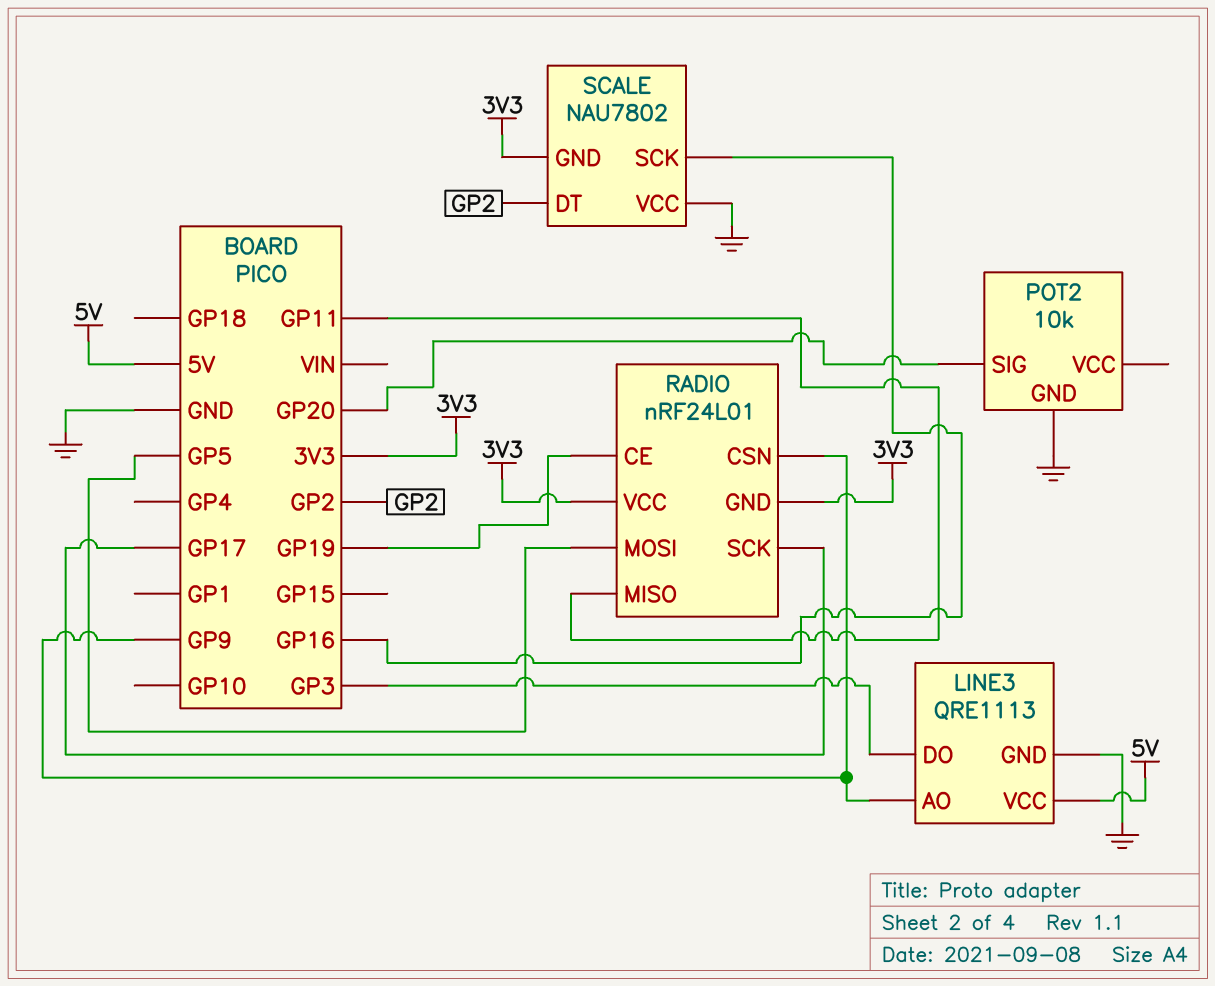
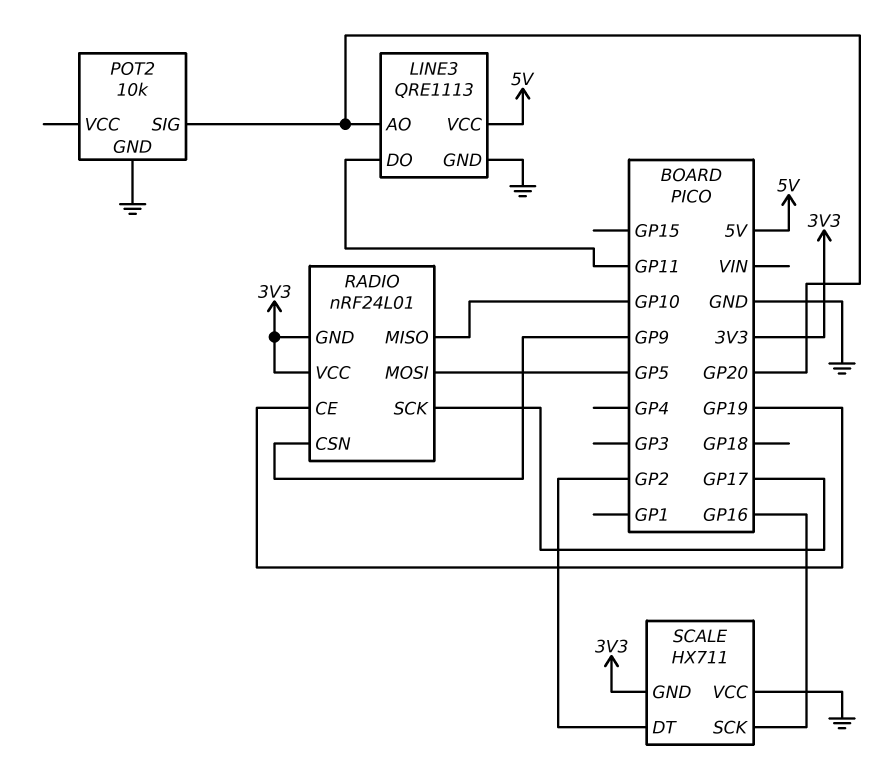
LINE3 pin AO: GP9 -> GP20
LINE3 pin DO: GP3 -> GP11
RADIO pin MISO: GP11 -> GP10
SCALE: NAU7802 -> HX711

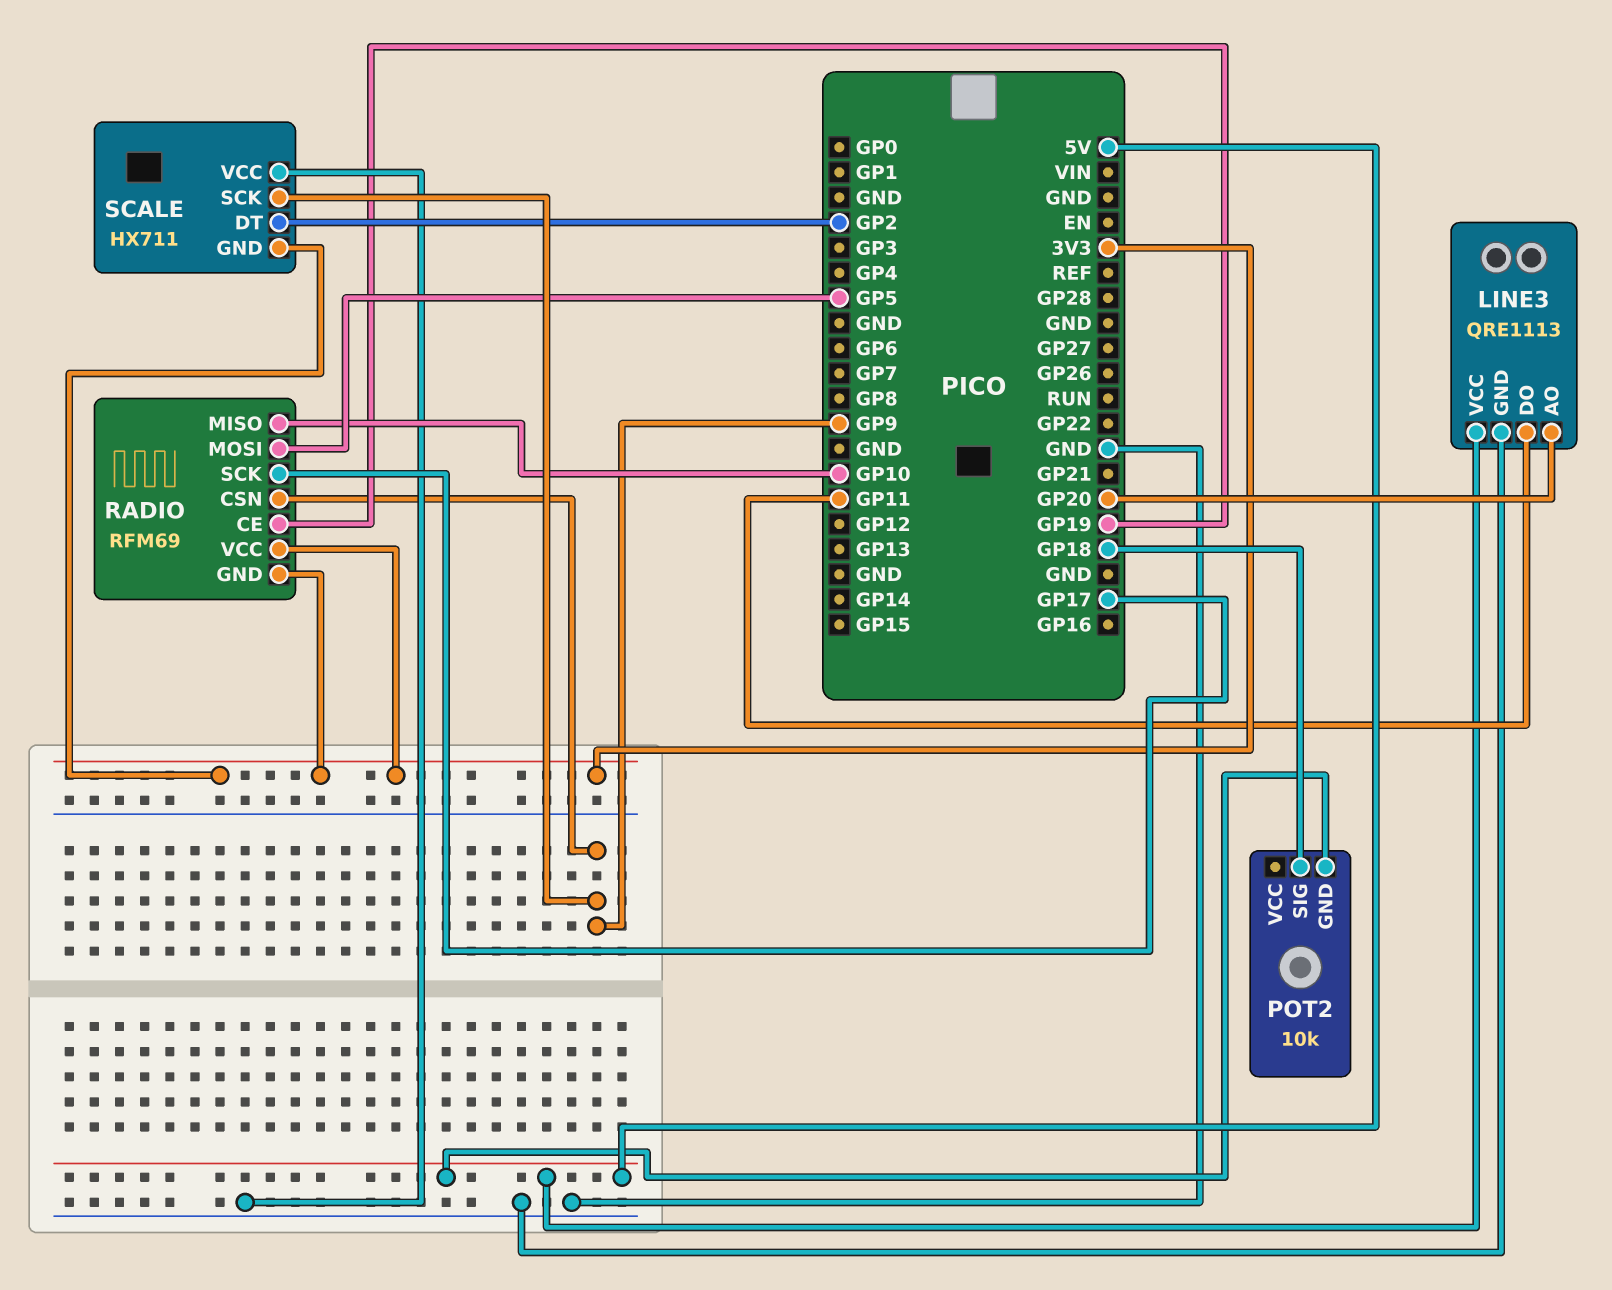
POT2 pin GND: GND -> 5V
POT2 pin SIG: GP20 -> GP18
RADIO: nRF24L01 -> RFM69
SCALE pin SCK: GP16 -> GP9

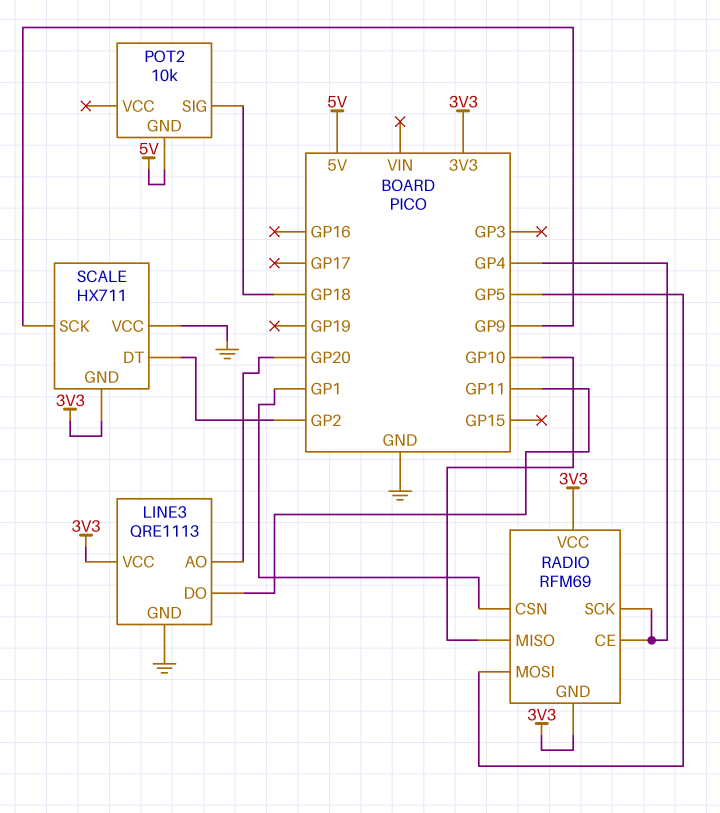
LINE3 pin VCC: 5V -> 3V3
RADIO pin CE: GP19 -> GP4
RADIO pin CSN: GP9 -> GP1
RADIO pin SCK: GP17 -> GP4

